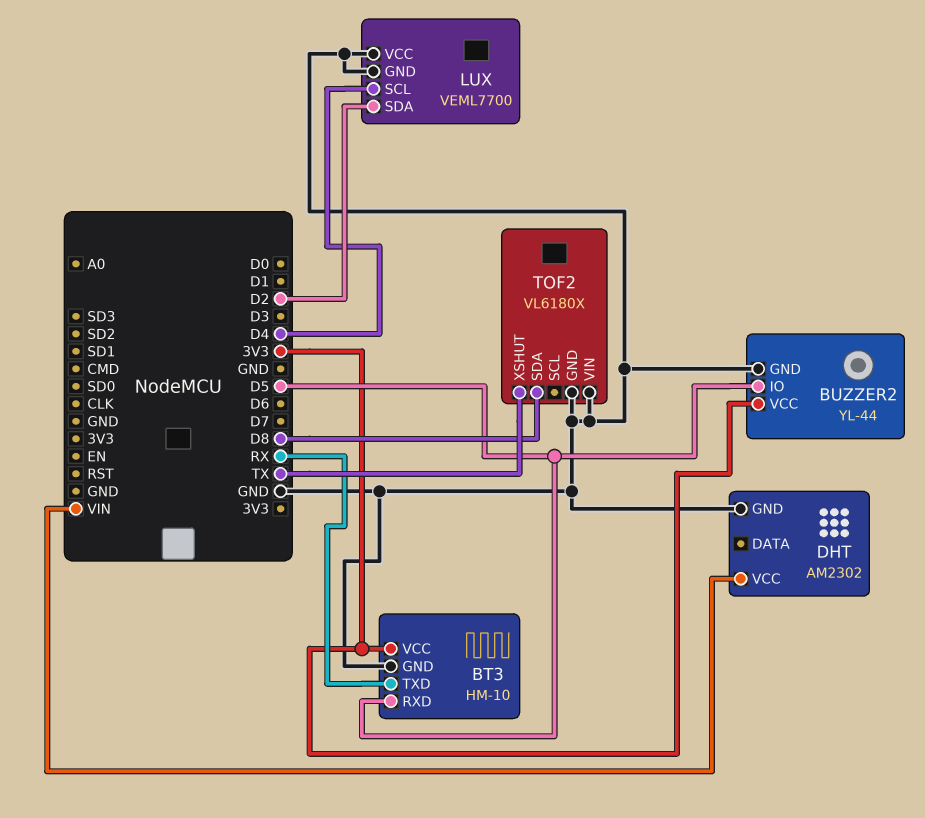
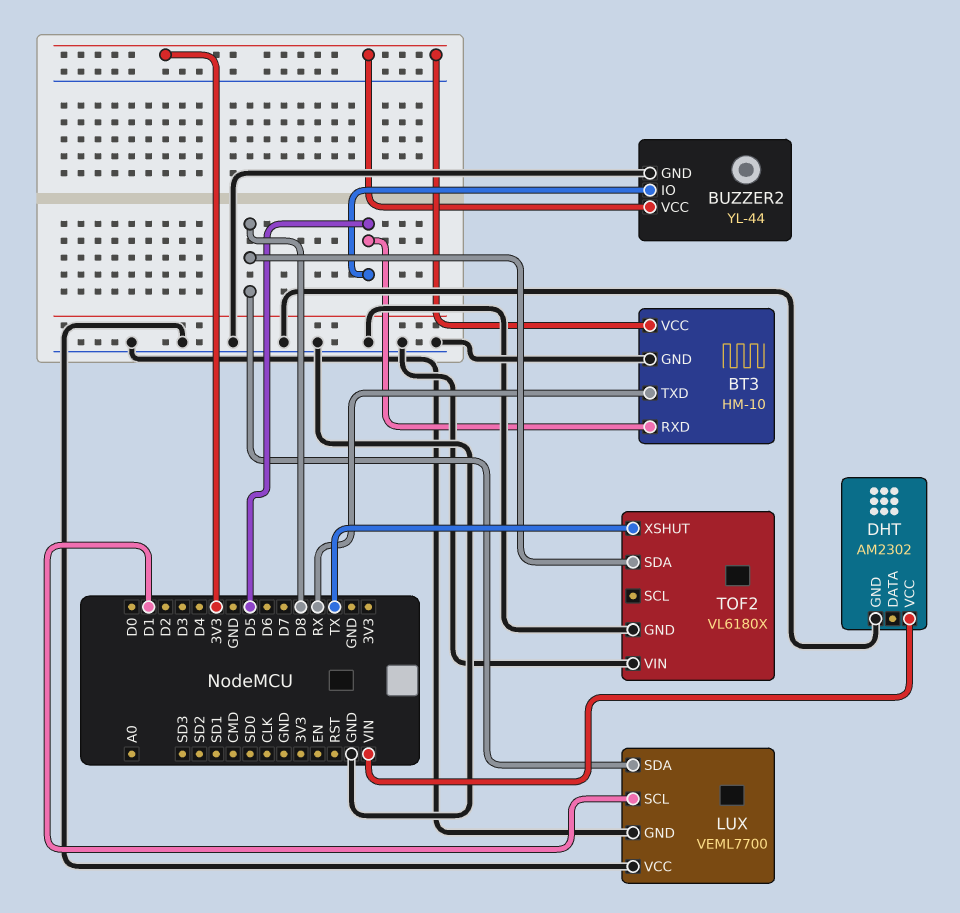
LUX pin SCL: D4 -> D1
LUX pin SDA: D2 -> D8

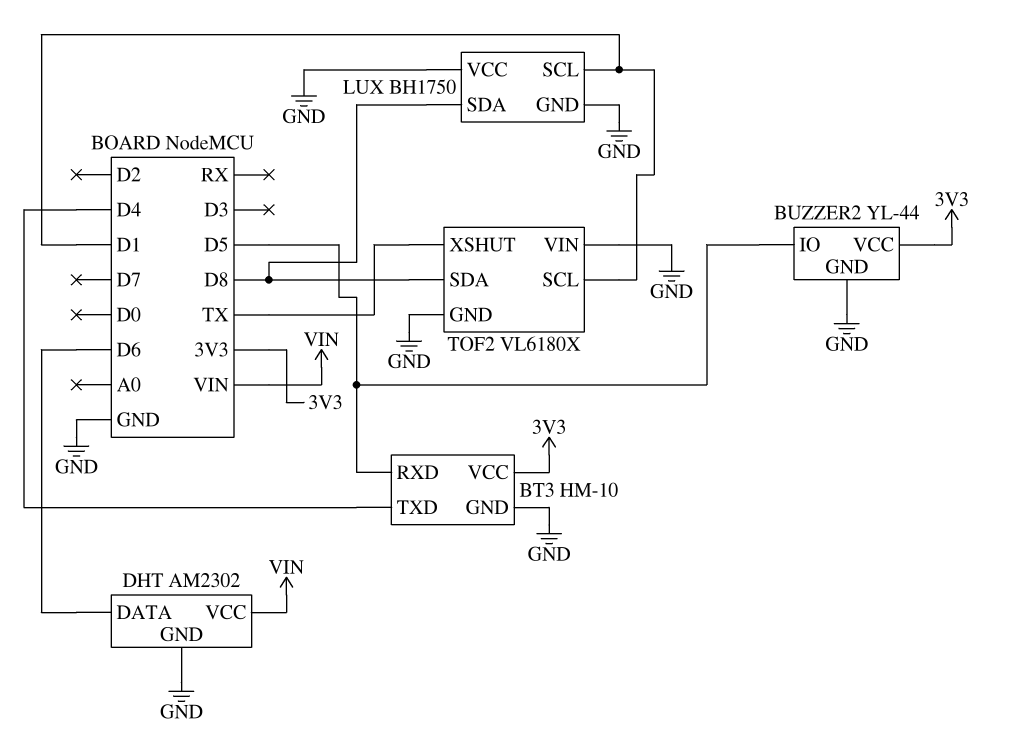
BT3 pin TXD: RX -> D4
DHT pin DATA: none -> D6
LUX: VEML7700 -> BH1750
TOF2 pin SCL: none -> D1

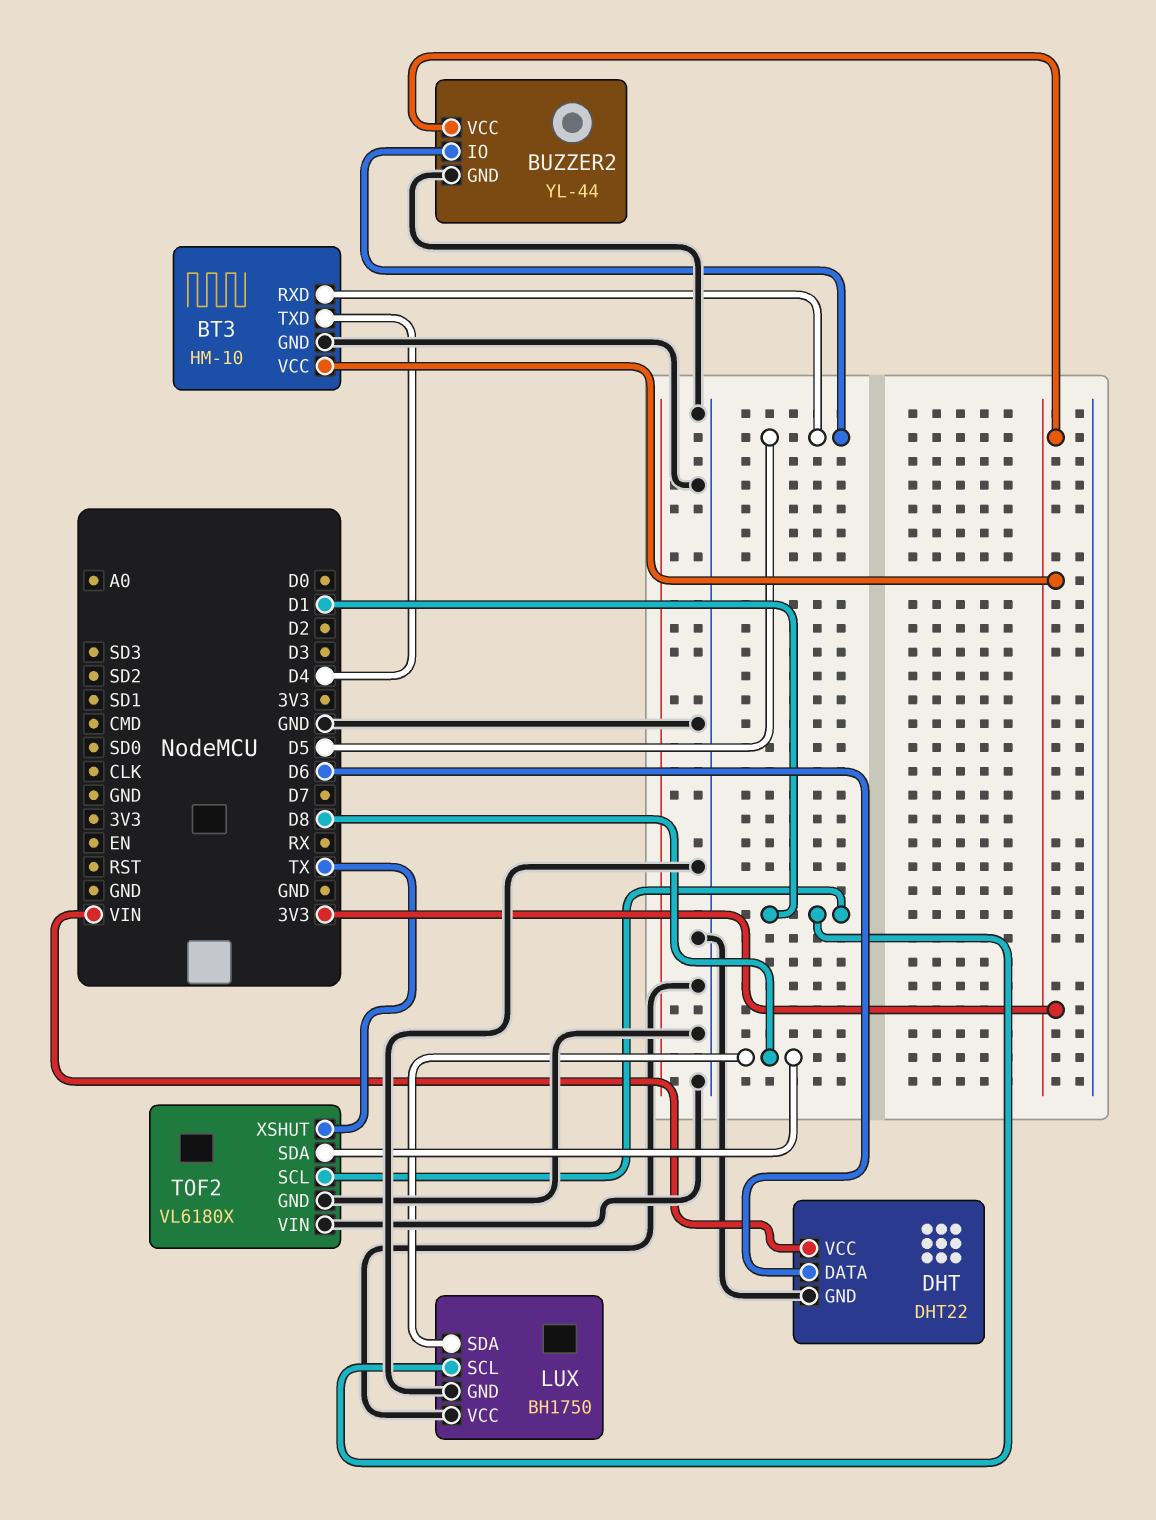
DHT: AM2302 -> DHT22

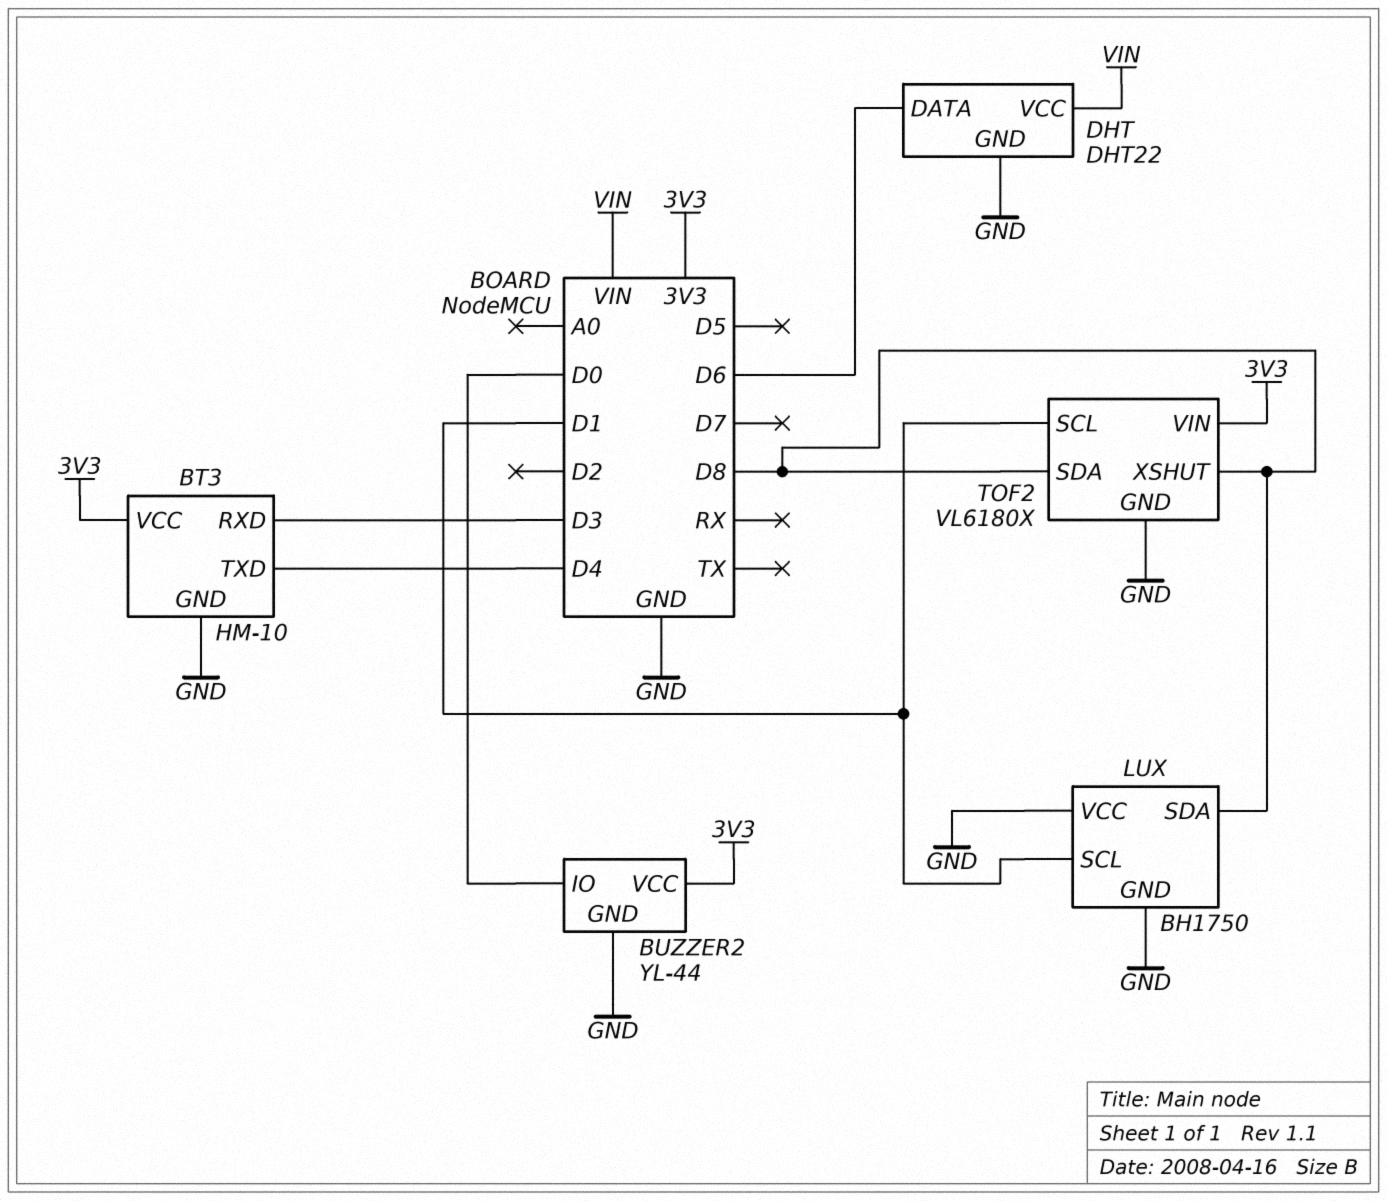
BT3 pin RXD: D5 -> D3
BUZZER2 pin IO: D5 -> D0
TOF2 pin VIN: GND -> 3V3
TOF2 pin XSHUT: TX -> D8

